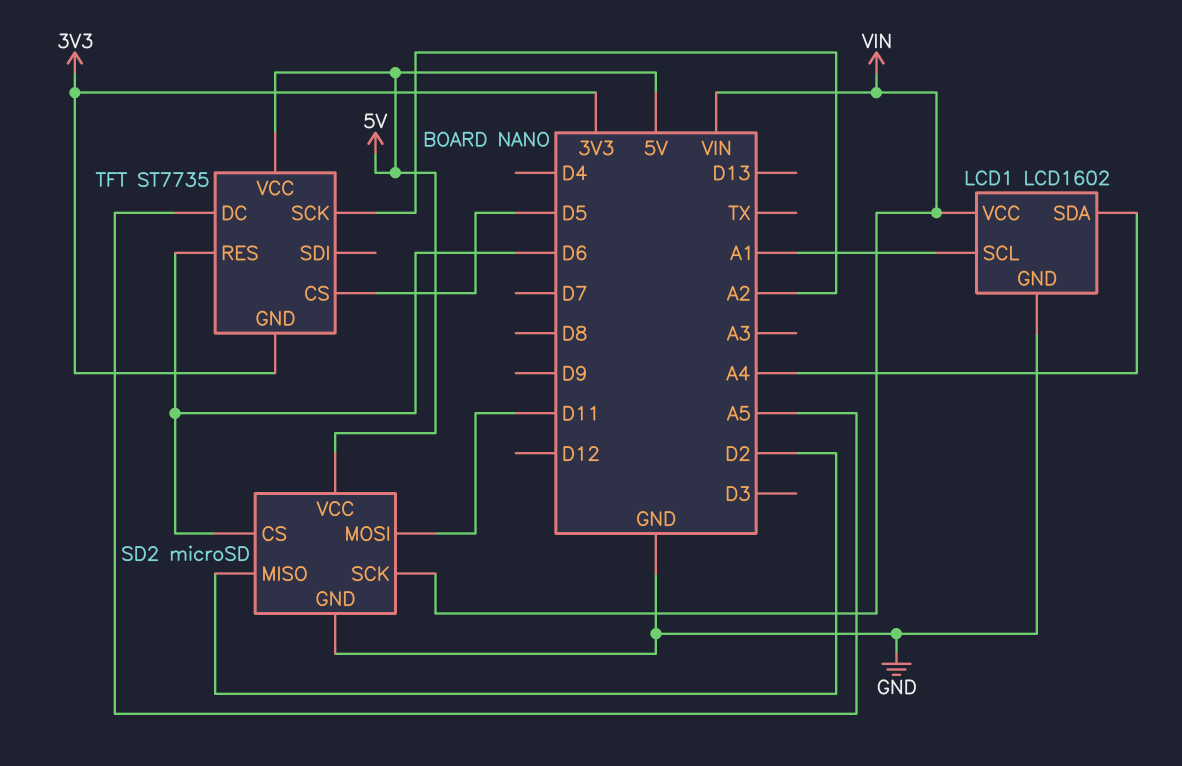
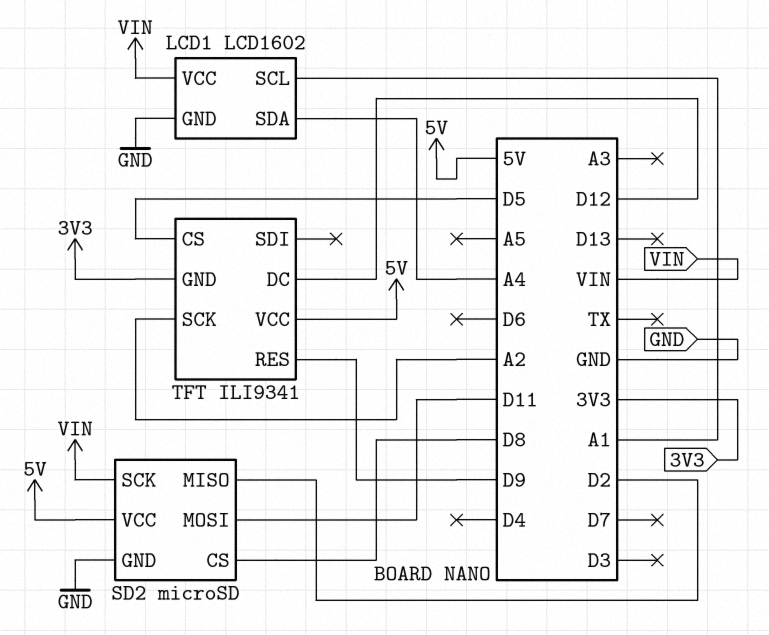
SD2 pin CS: D6 -> D8
TFT: ST7735 -> ILI9341
TFT pin DC: A5 -> D12
TFT pin RES: D6 -> D9

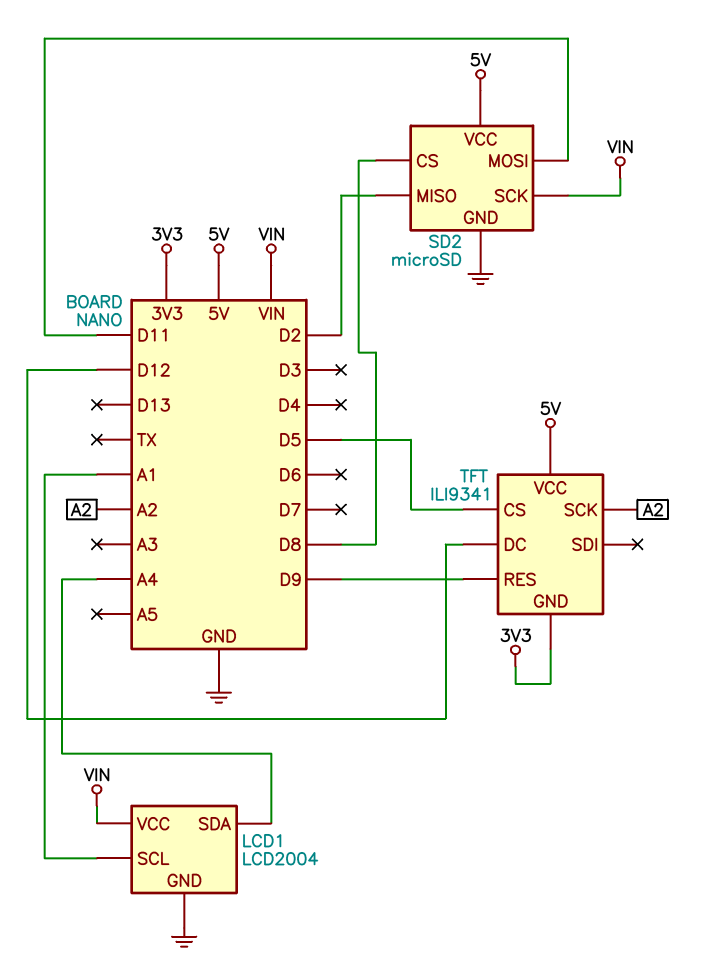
LCD1: LCD1602 -> LCD2004

